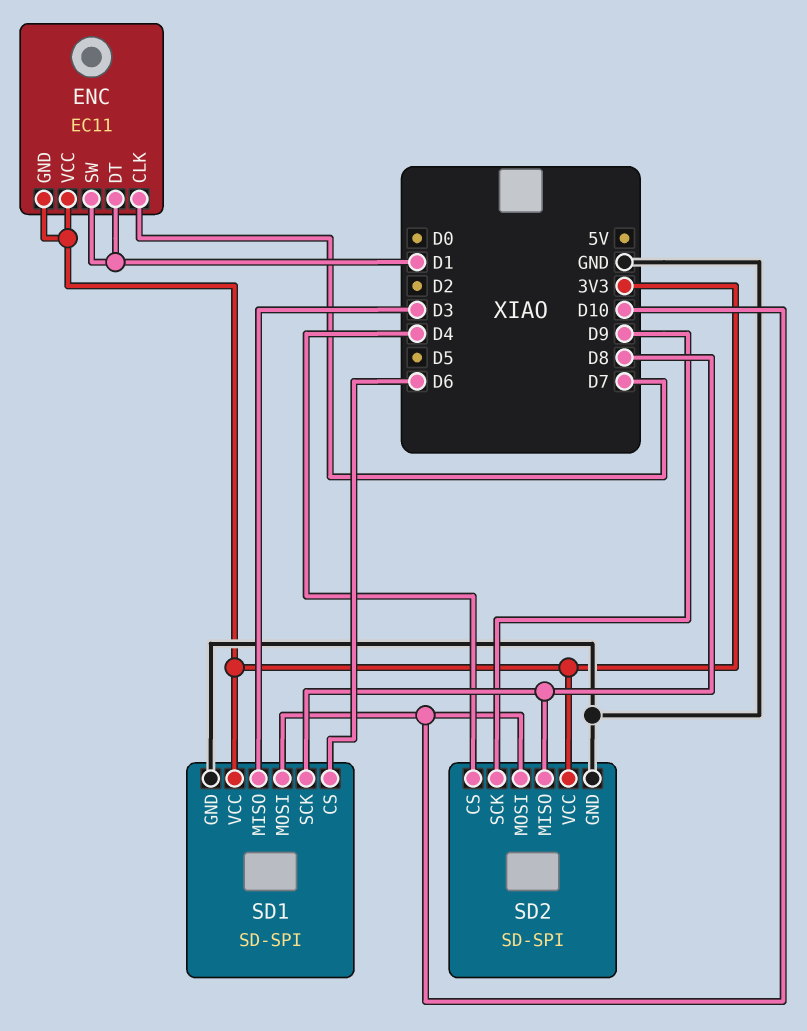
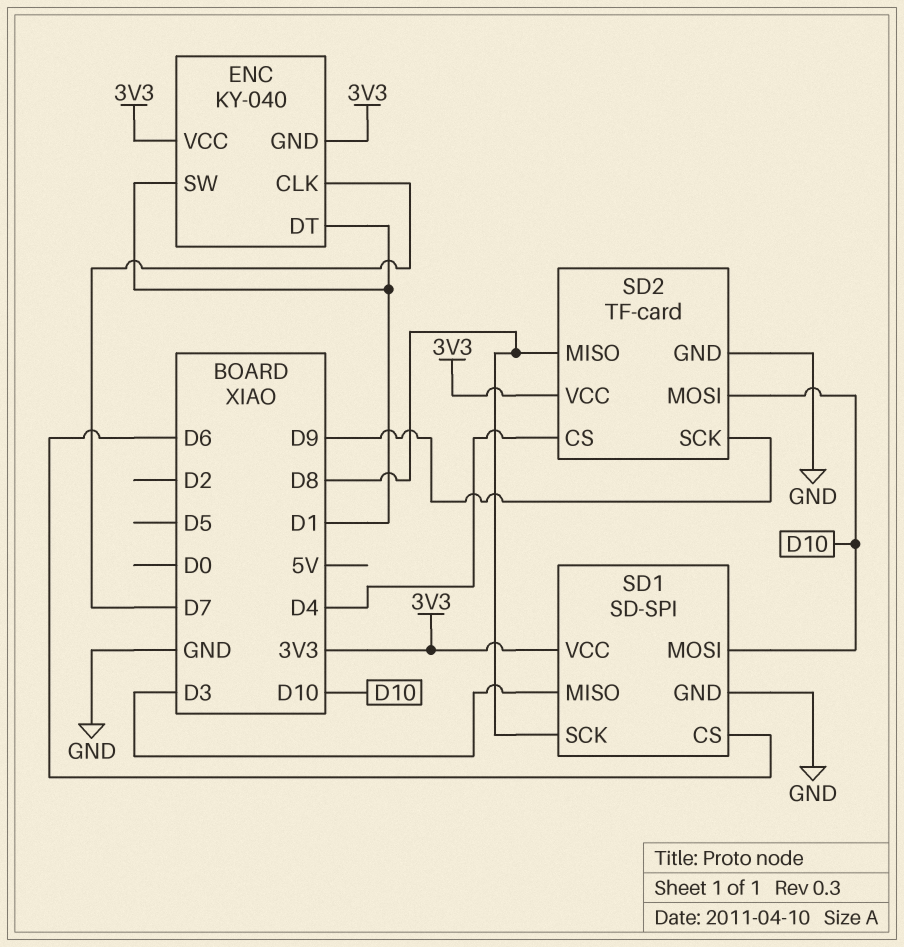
ENC: EC11 -> KY-040
SD2: SD-SPI -> TF-card

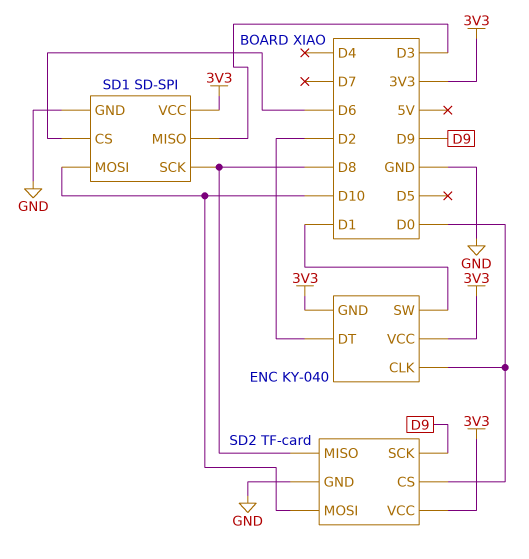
ENC pin CLK: D7 -> D0
ENC pin DT: D1 -> D2
SD2 pin CS: D4 -> D0

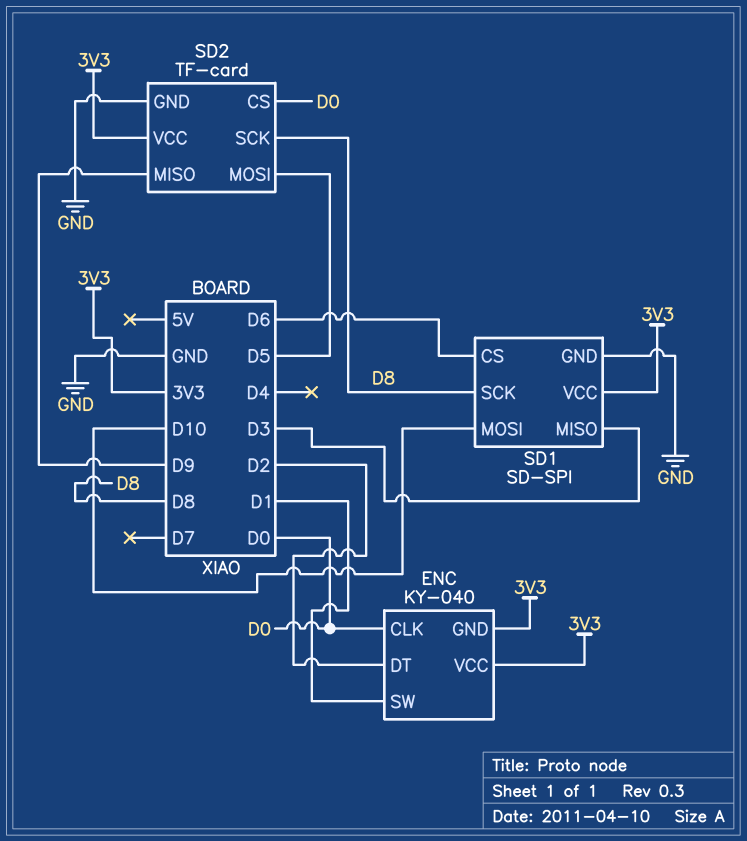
SD2 pin MISO: D8 -> D9
SD2 pin MOSI: D10 -> D5
SD2 pin SCK: D9 -> D8

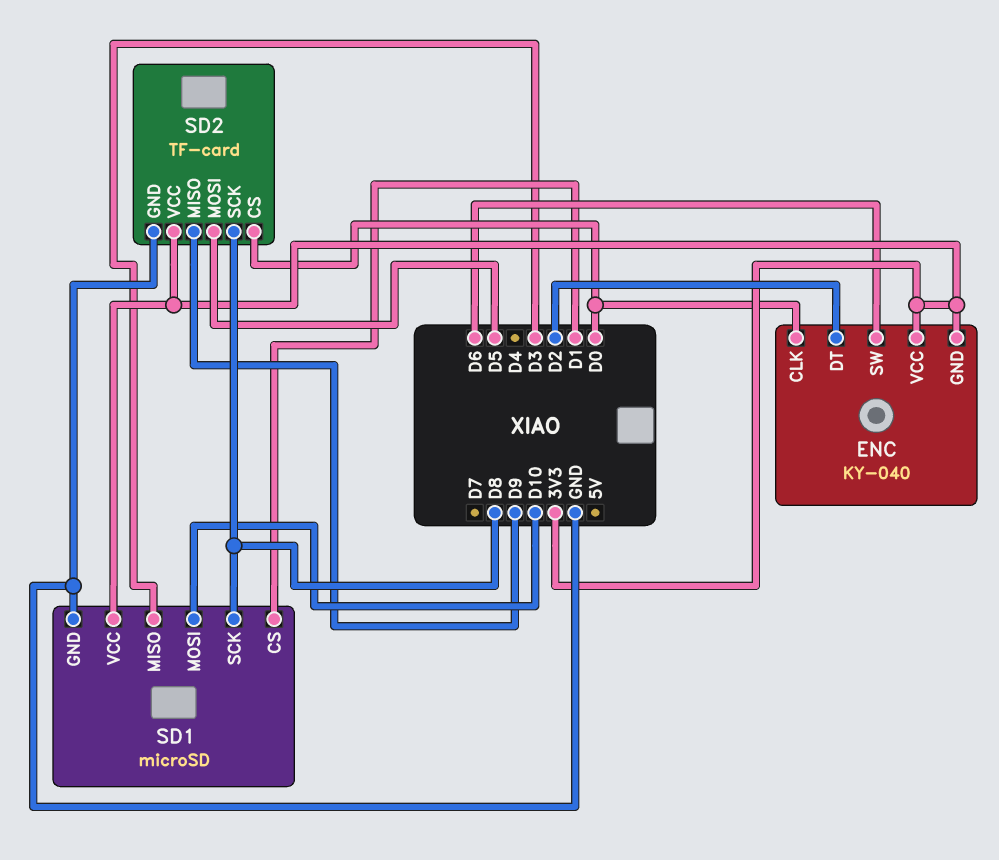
ENC pin SW: D1 -> D6
SD1: SD-SPI -> microSD
SD1 pin CS: D6 -> D1

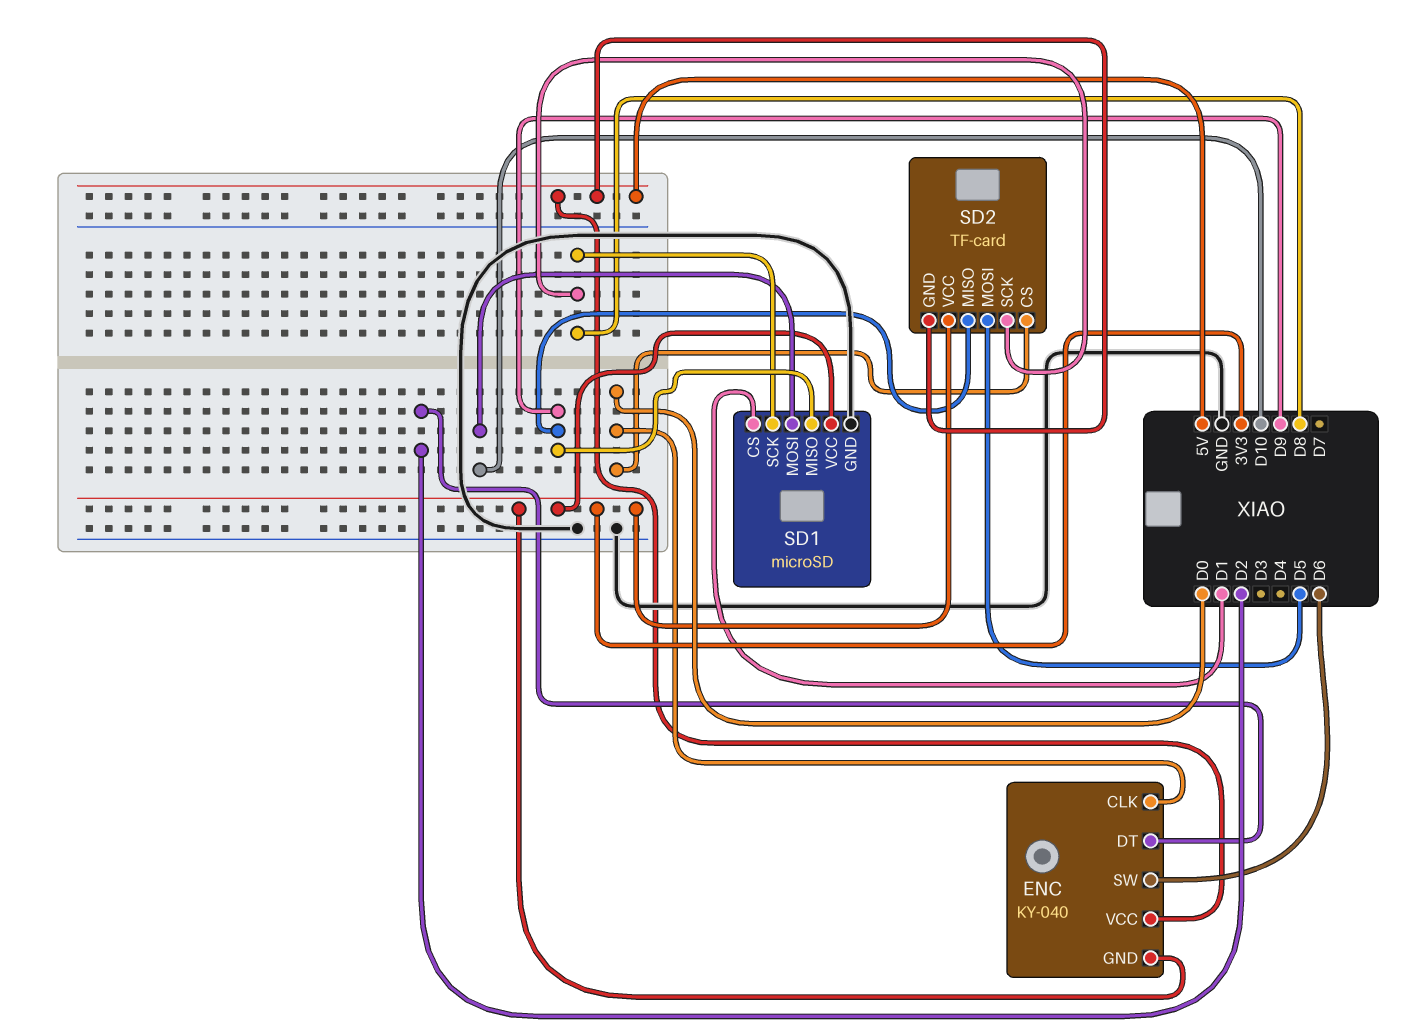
ENC pin VCC: 3V3 -> 5V
SD1 pin MISO: D3 -> D9
SD2 pin GND: GND -> 5V

